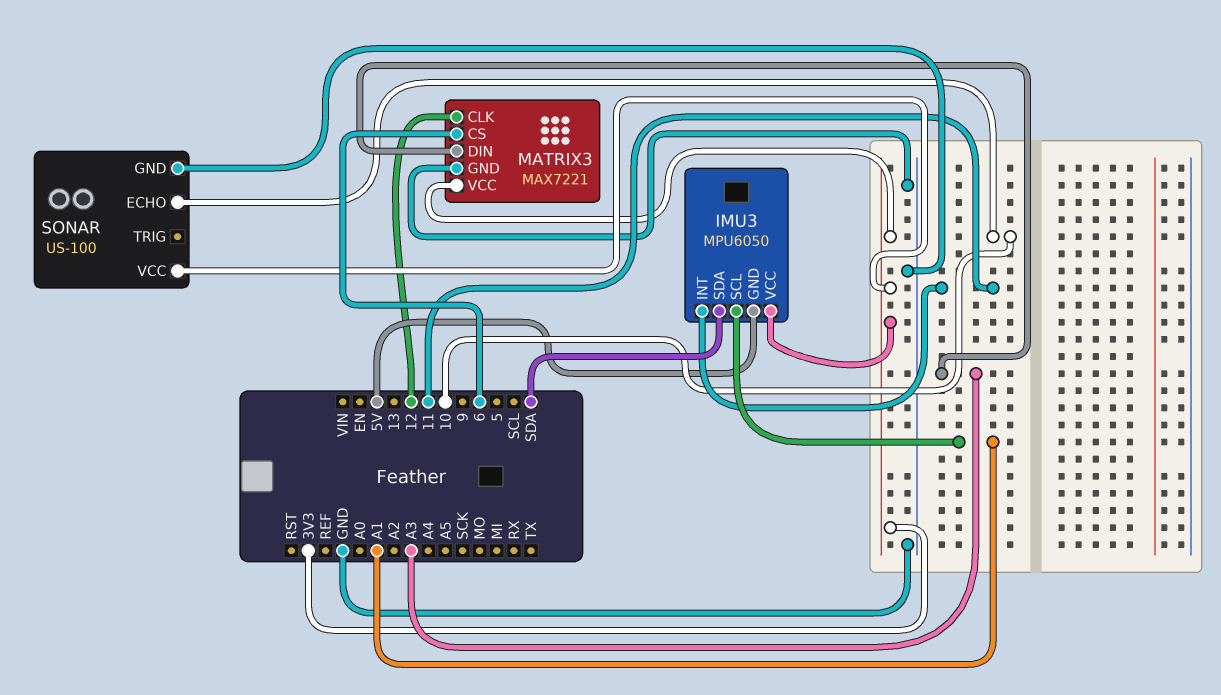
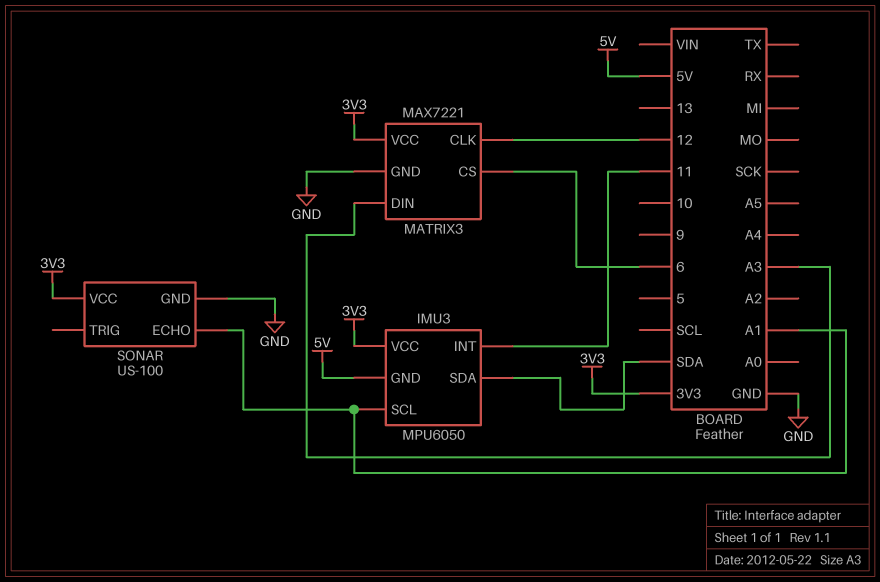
SONAR pin ECHO: 10 -> A1

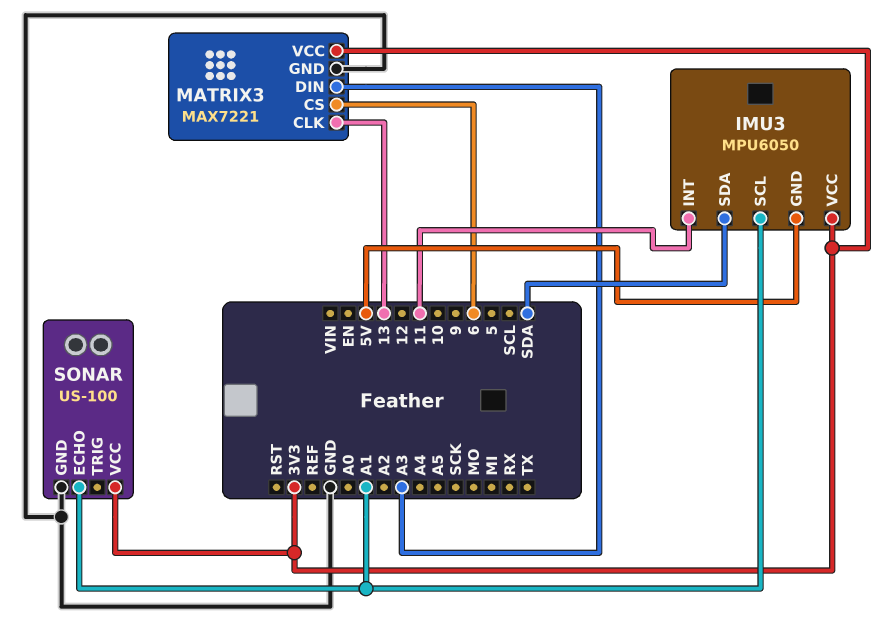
MATRIX3 pin CLK: 12 -> 13

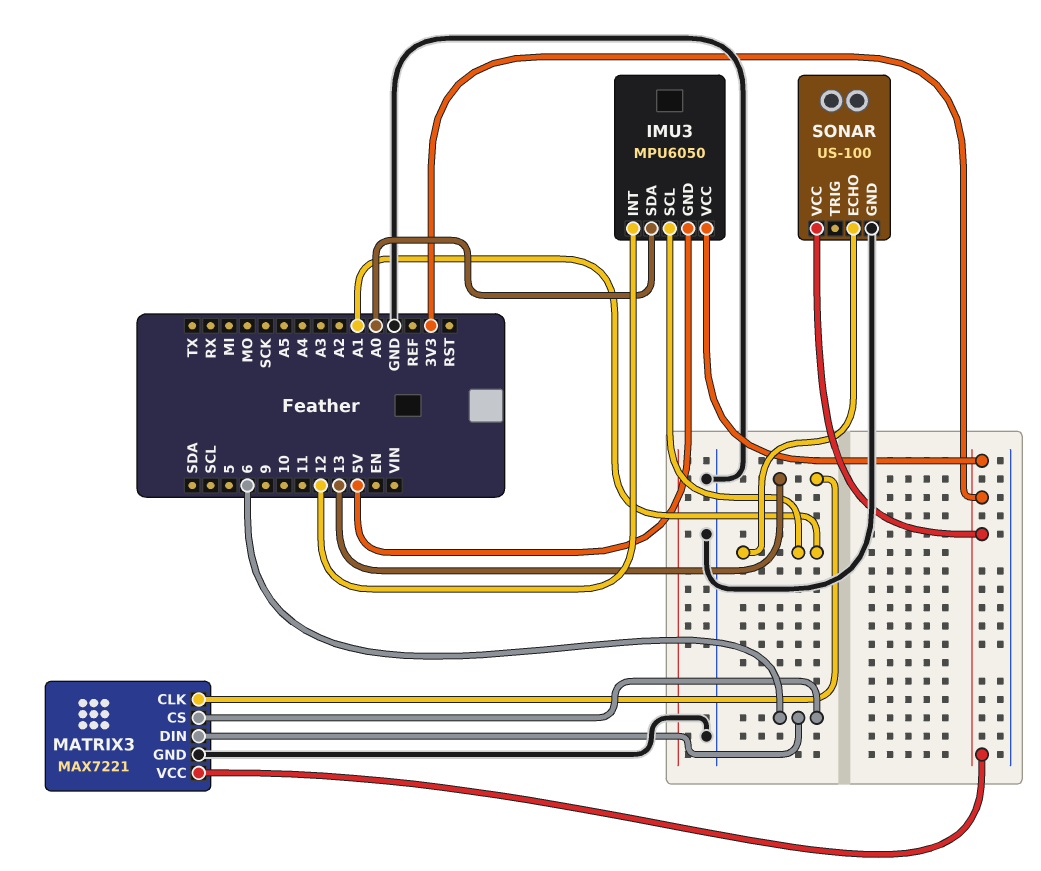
IMU3 pin INT: 11 -> 12
IMU3 pin SDA: SDA -> A0
MATRIX3 pin DIN: A3 -> 6

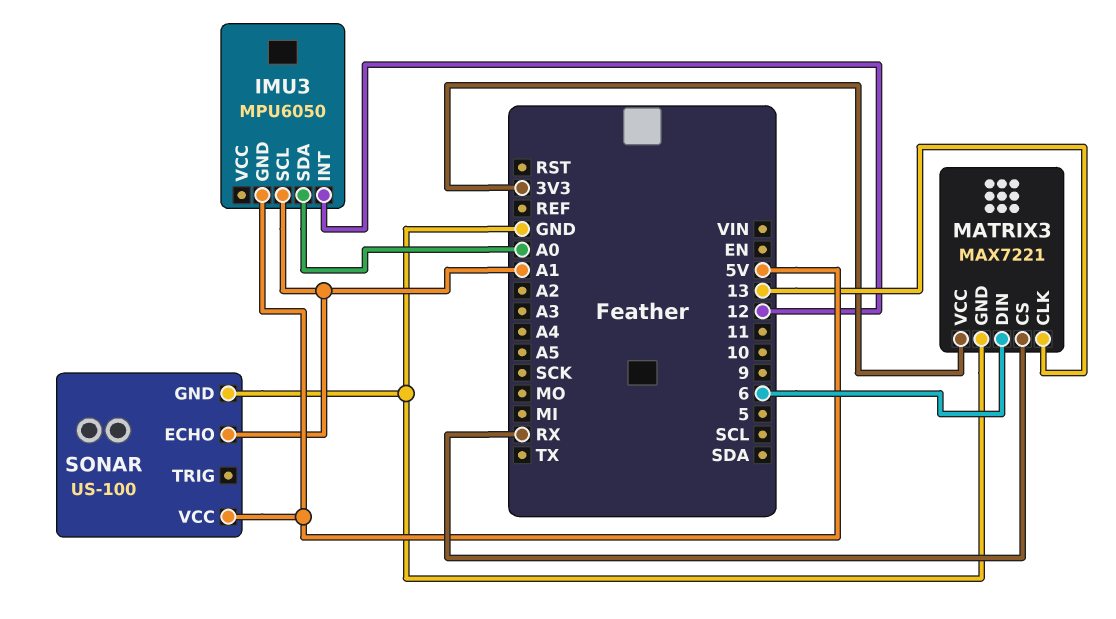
IMU3 pin VCC: 3V3 -> none
MATRIX3 pin CS: 6 -> RX
SONAR pin VCC: 3V3 -> 5V

